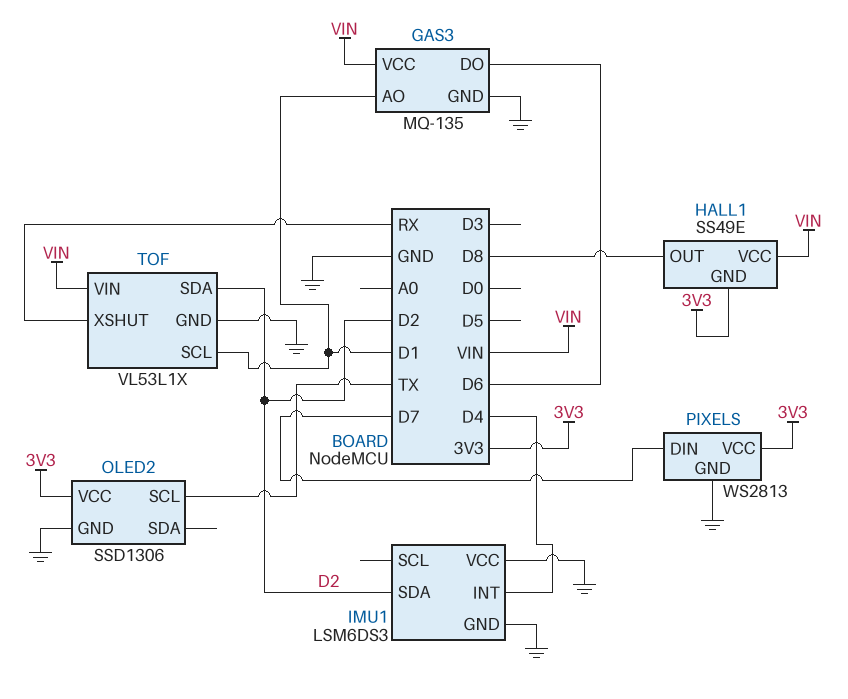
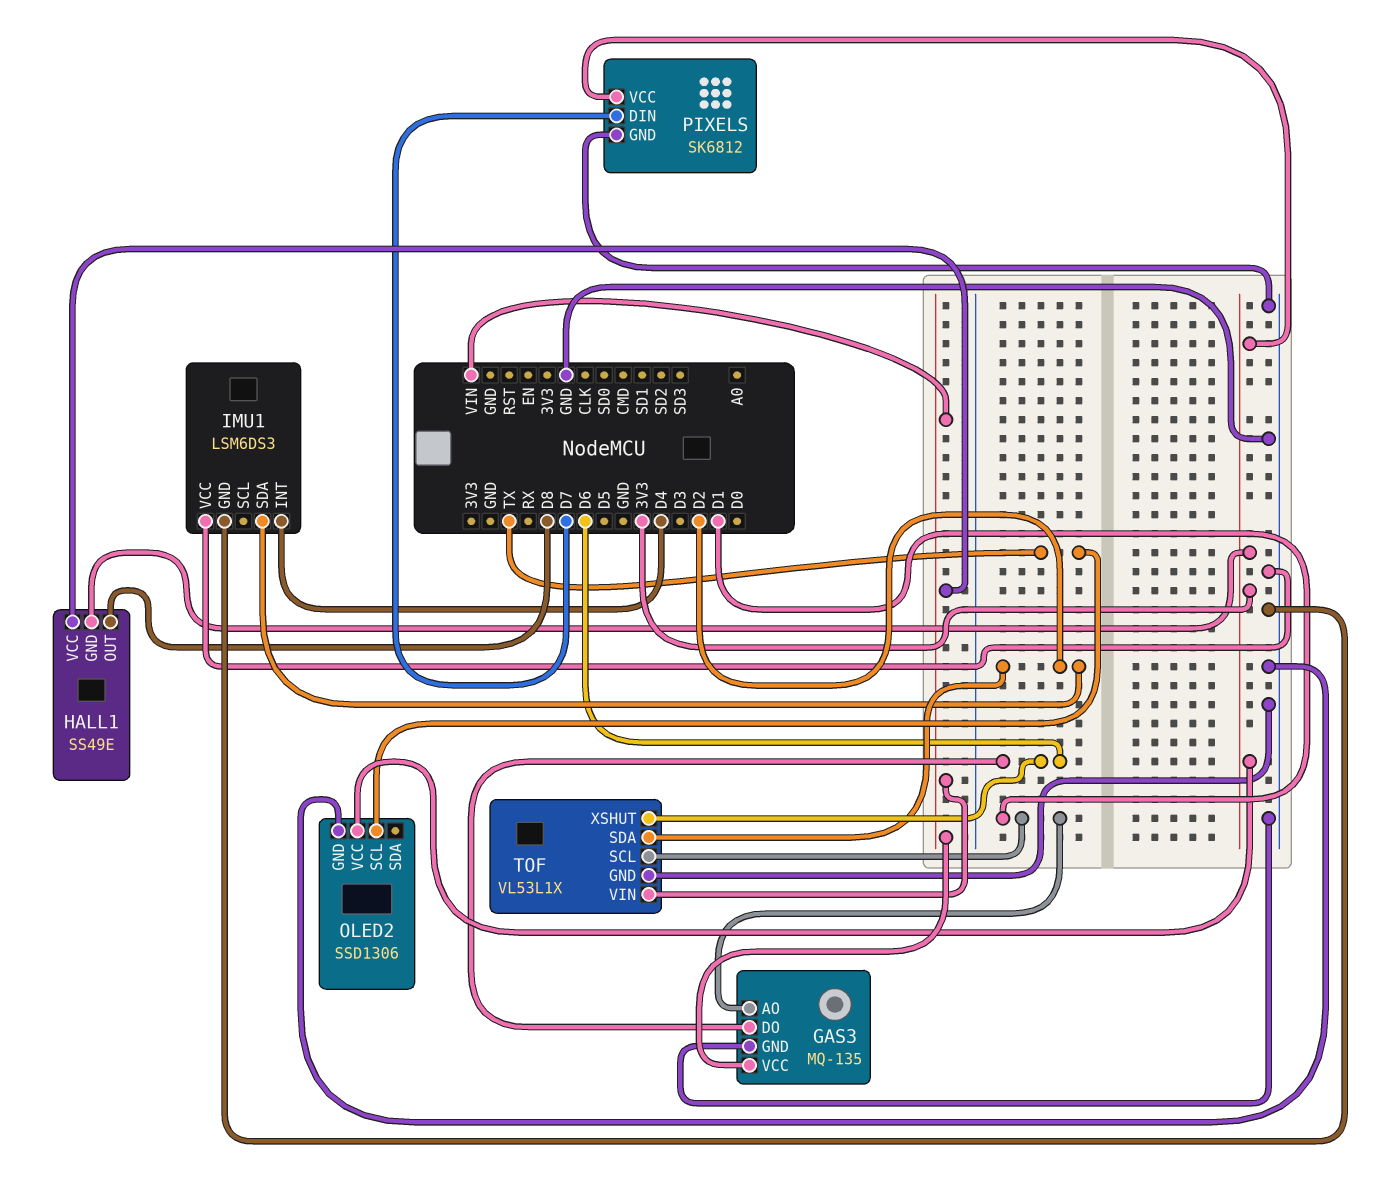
PIXELS: WS2813 -> SK6812
TOF pin XSHUT: RX -> D6

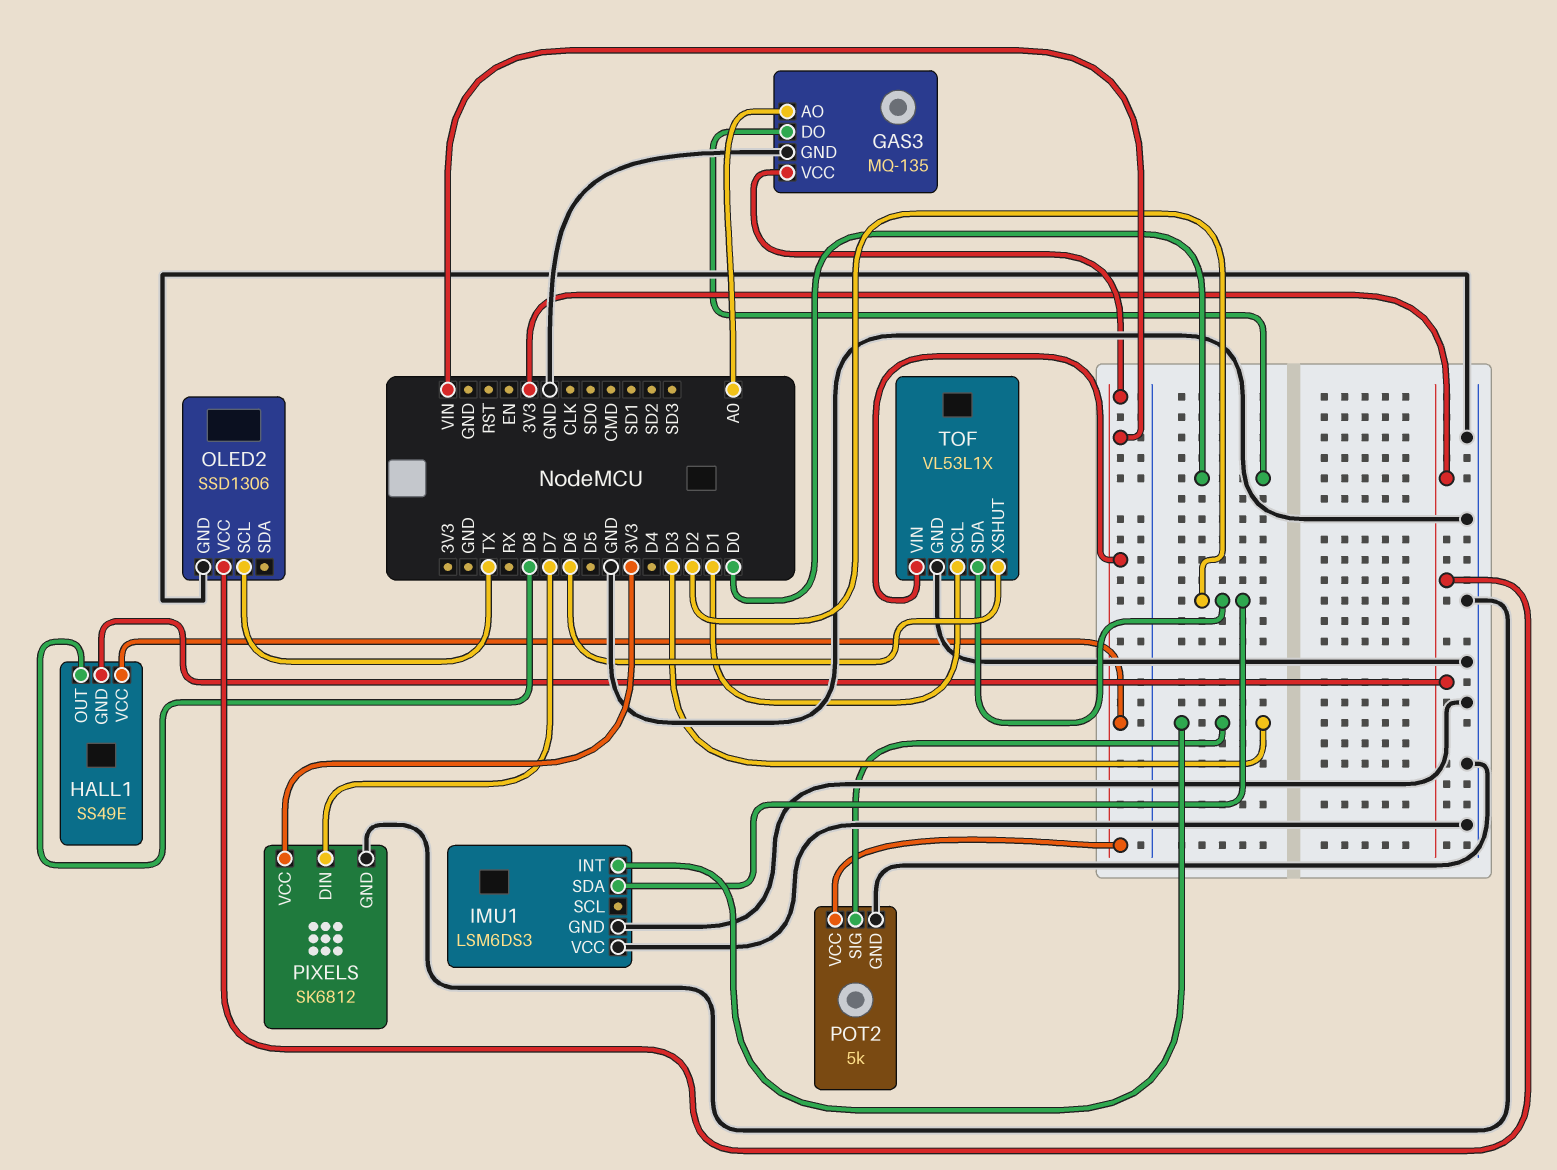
GAS3 pin AO: D1 -> A0
GAS3 pin DO: D6 -> D0
IMU1 pin INT: D4 -> D3
POT2: none -> 5k
POT2 pin GND: none -> GND
POT2 pin SIG: none -> D3
POT2 pin VCC: none -> VIN

